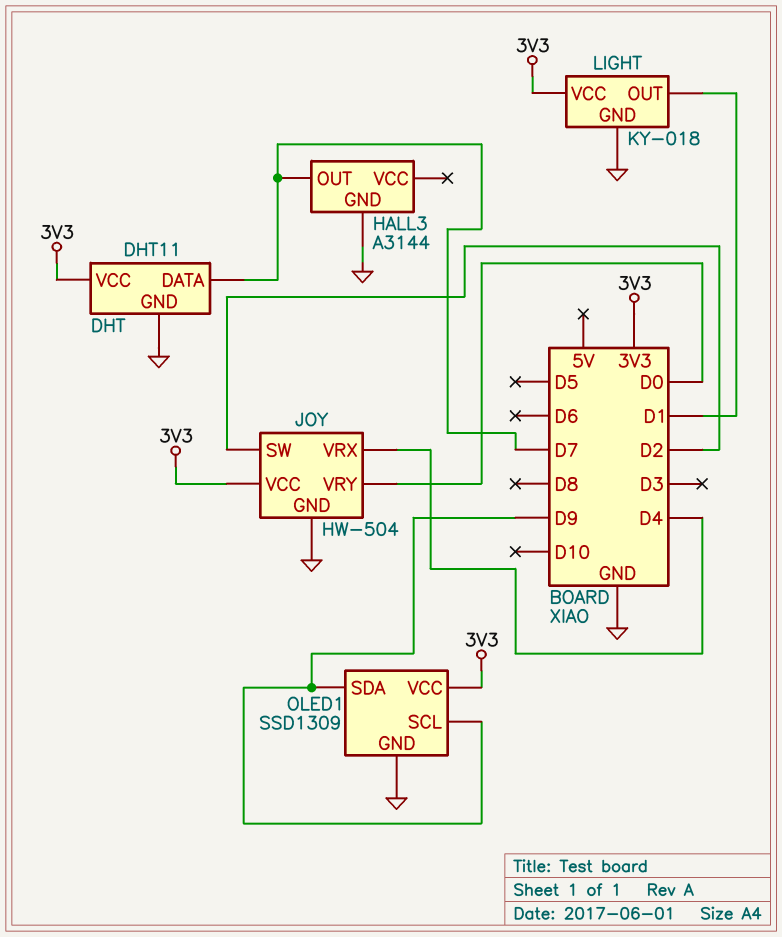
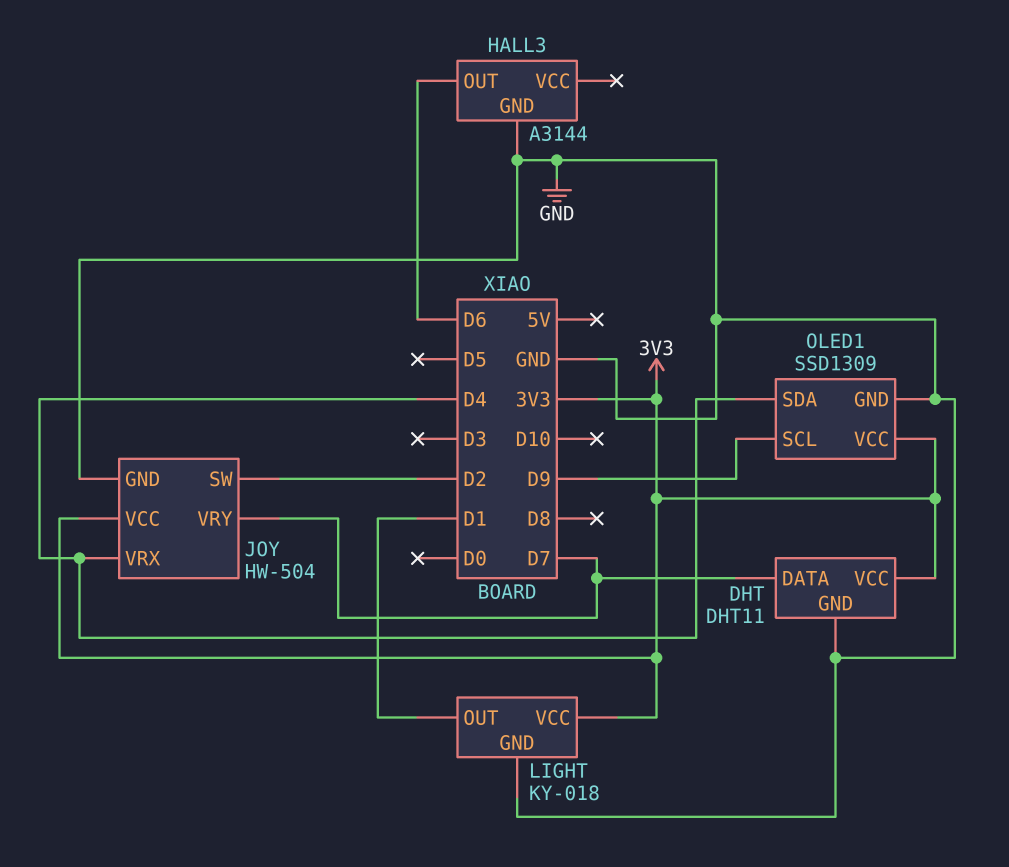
HALL3 pin OUT: D7 -> D6
JOY pin VRY: D0 -> D7
OLED1 pin SDA: D9 -> D4

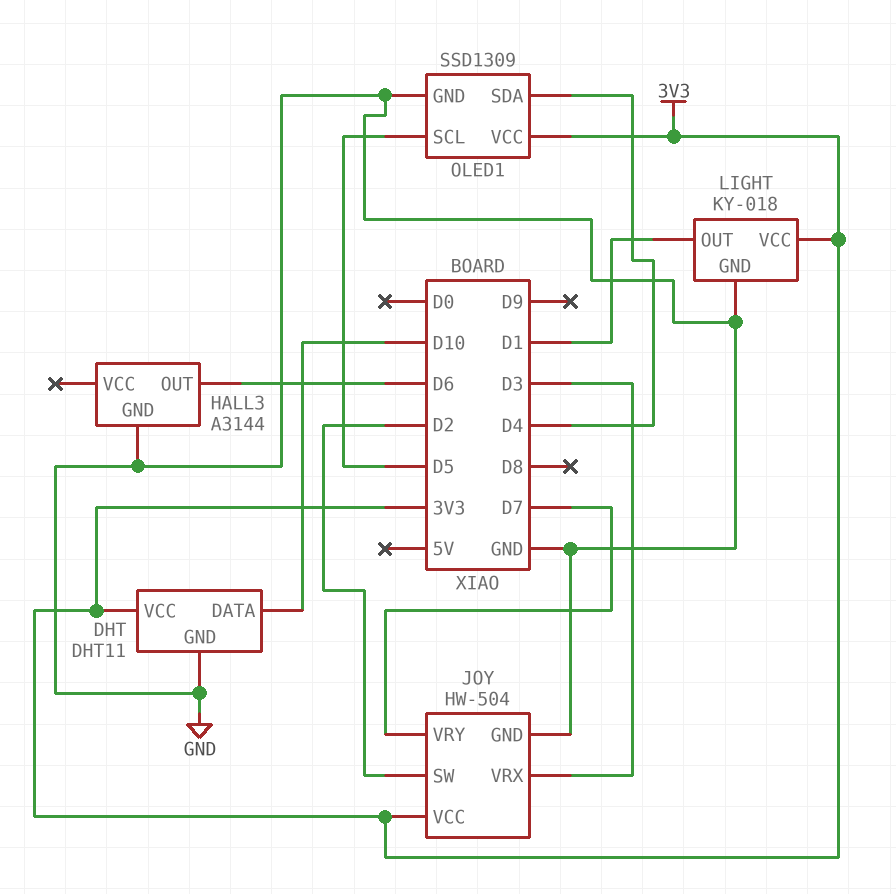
DHT pin DATA: D7 -> D10
JOY pin VRX: D4 -> D3
OLED1 pin SCL: D9 -> D5

